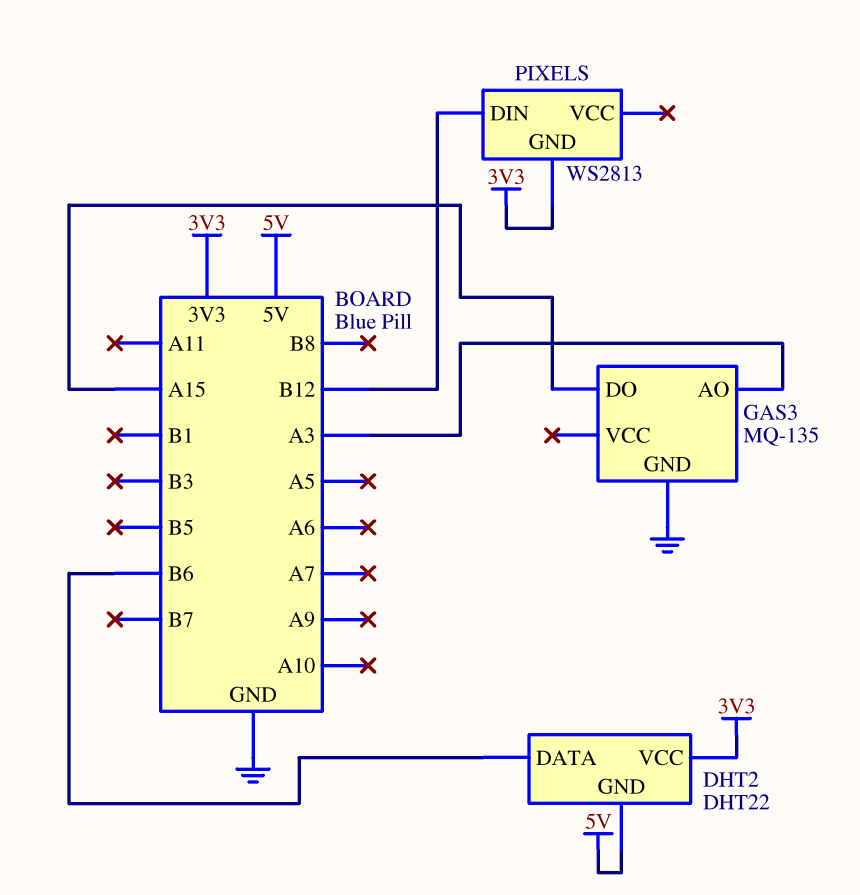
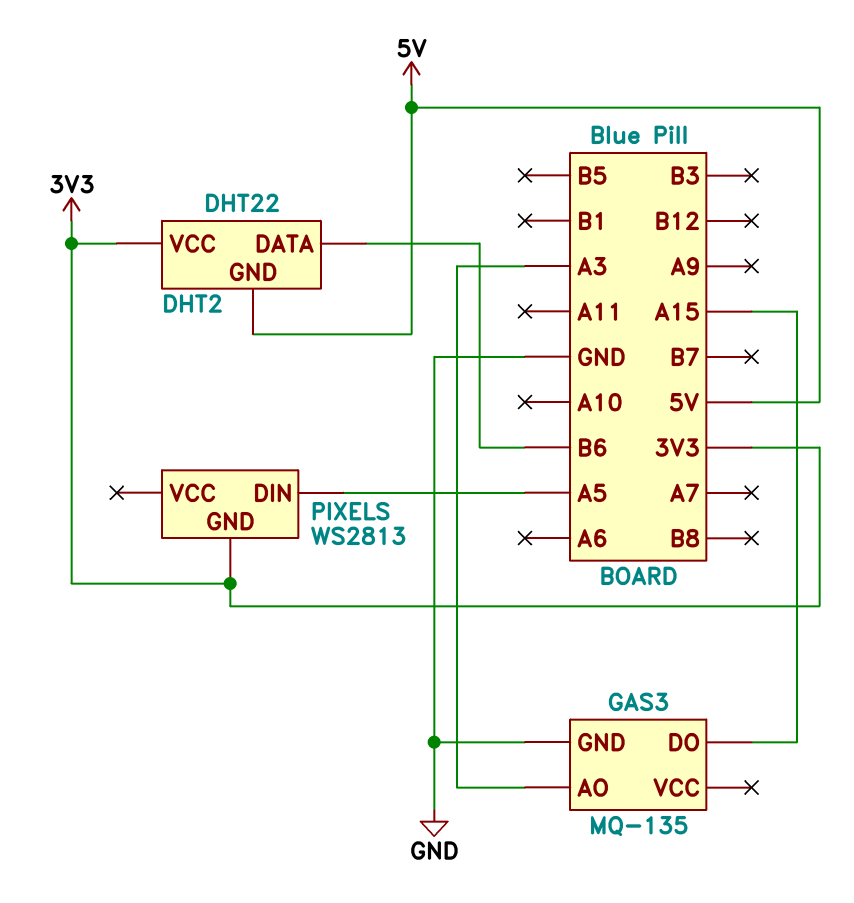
PIXELS pin DIN: B12 -> A5

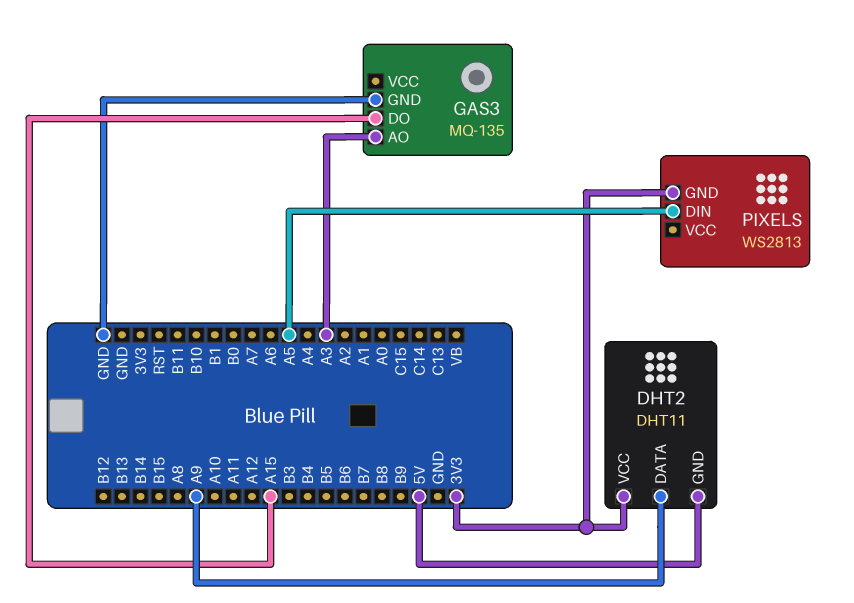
DHT2: DHT22 -> DHT11
DHT2 pin DATA: B6 -> A9

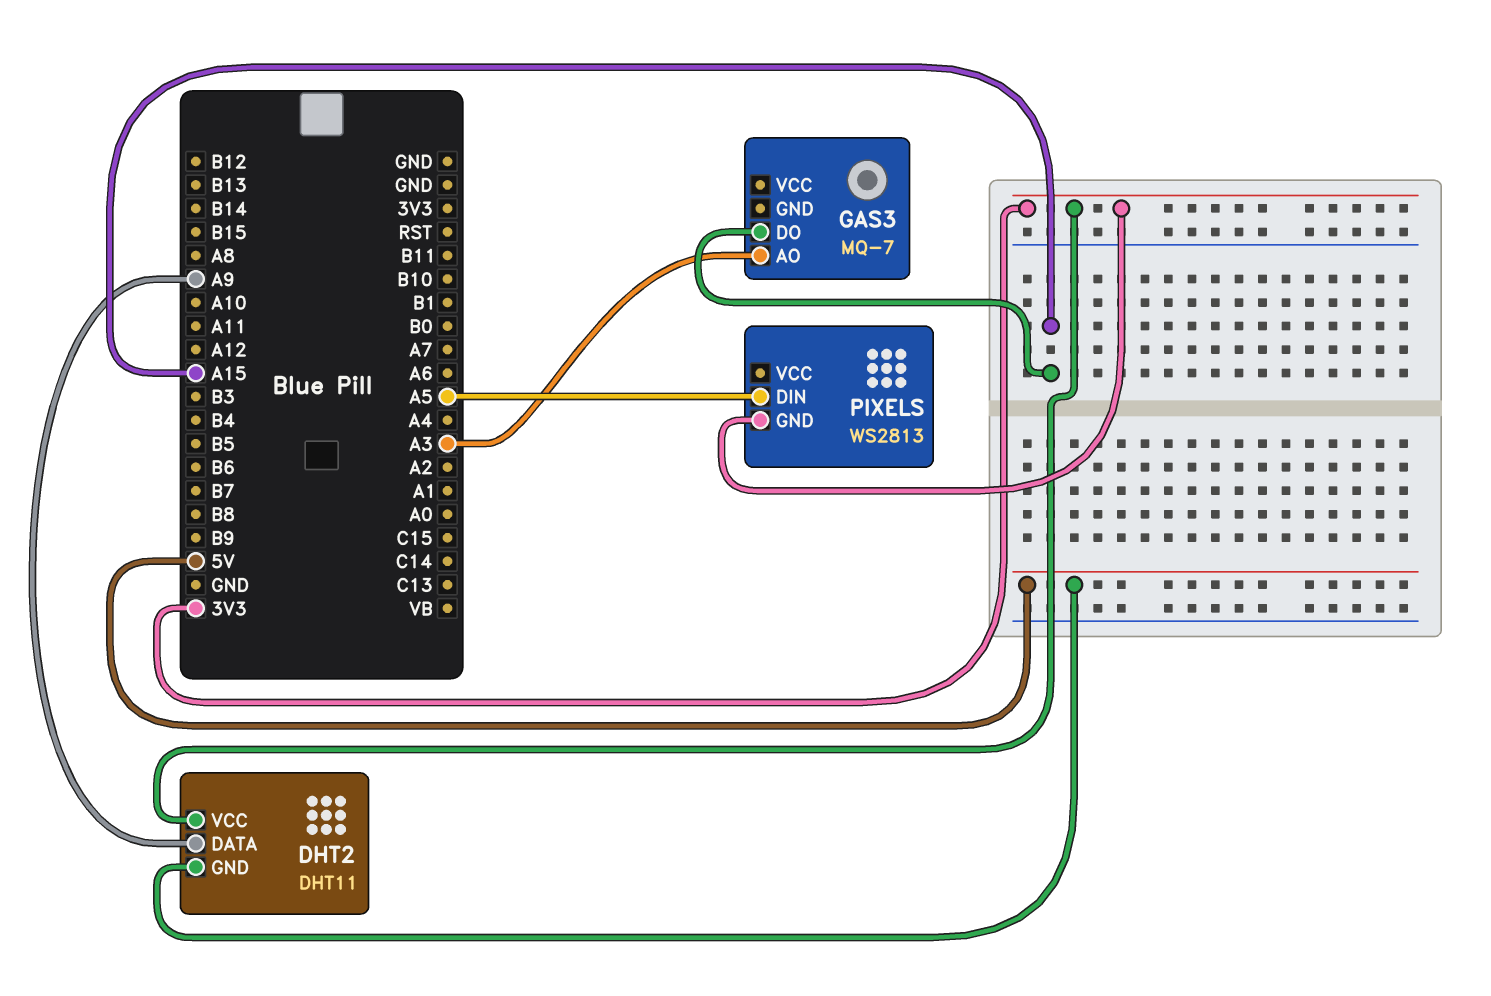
GAS3: MQ-135 -> MQ-7
GAS3 pin GND: GND -> none

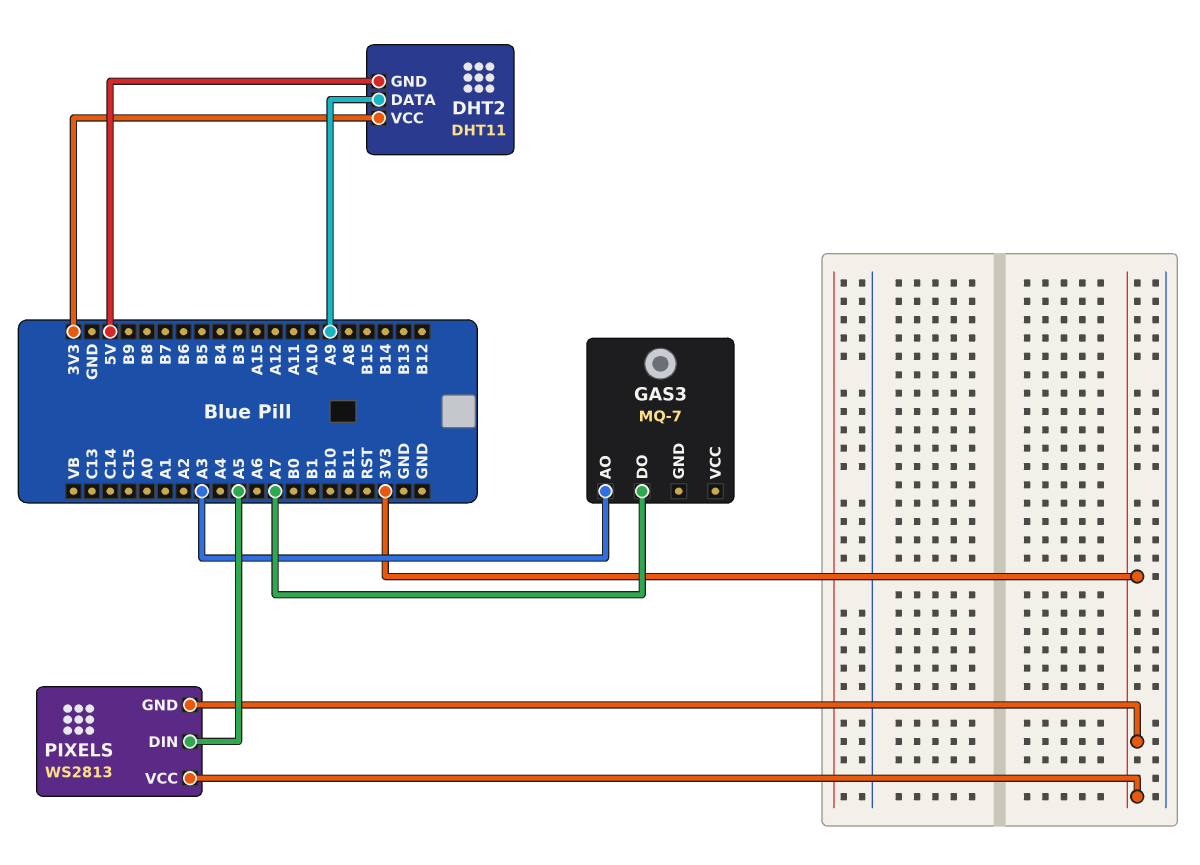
GAS3 pin DO: A15 -> A7
PIXELS pin VCC: none -> 3V3

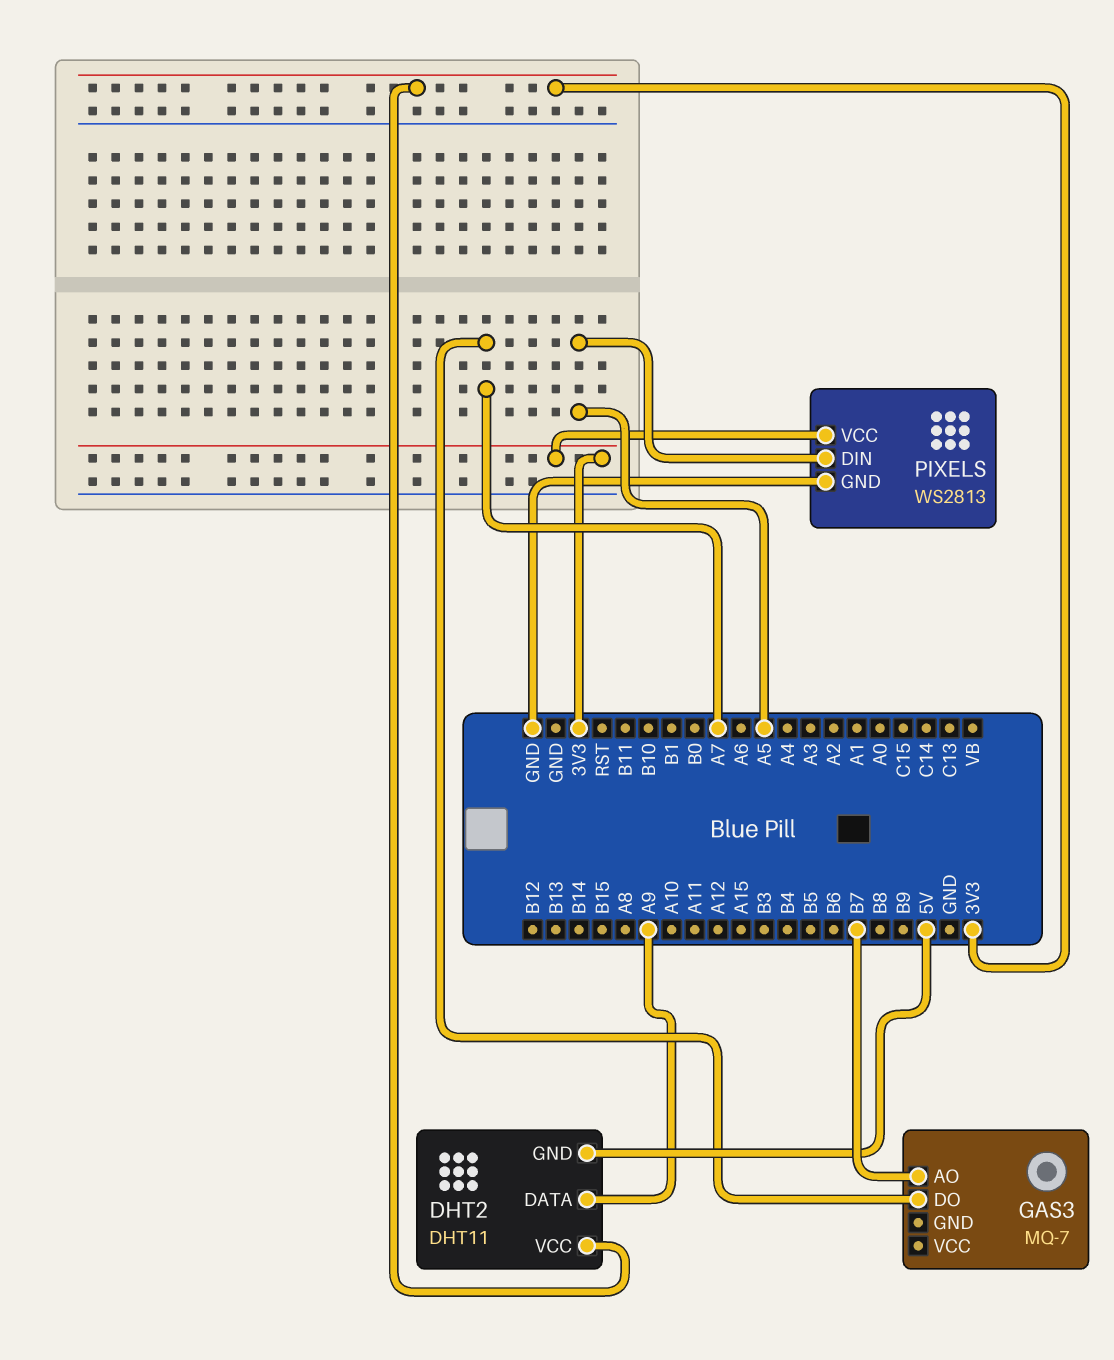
GAS3 pin AO: A3 -> B7
PIXELS pin GND: 3V3 -> GND

